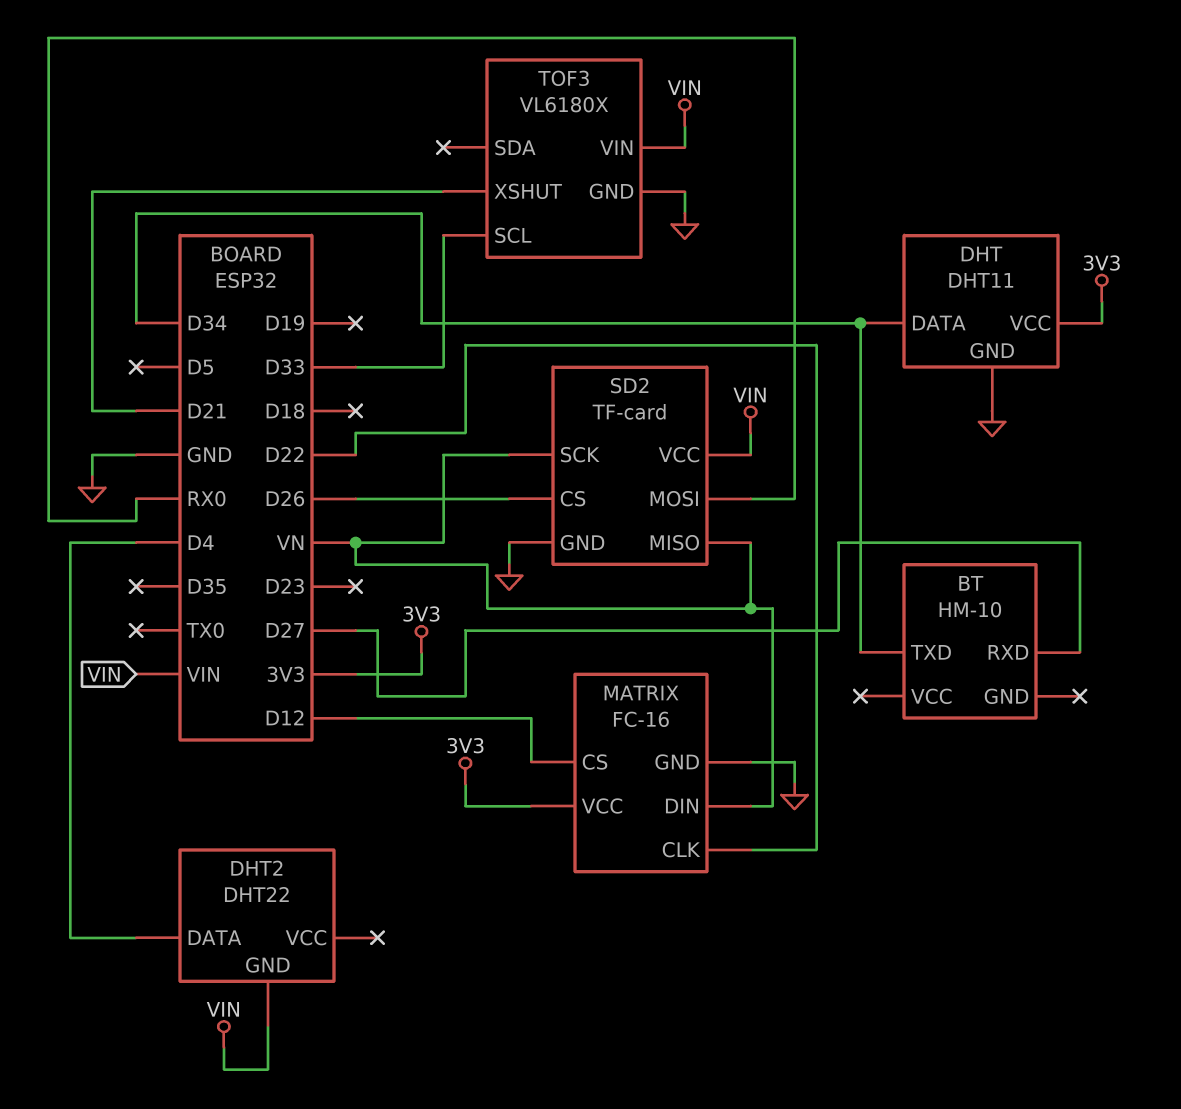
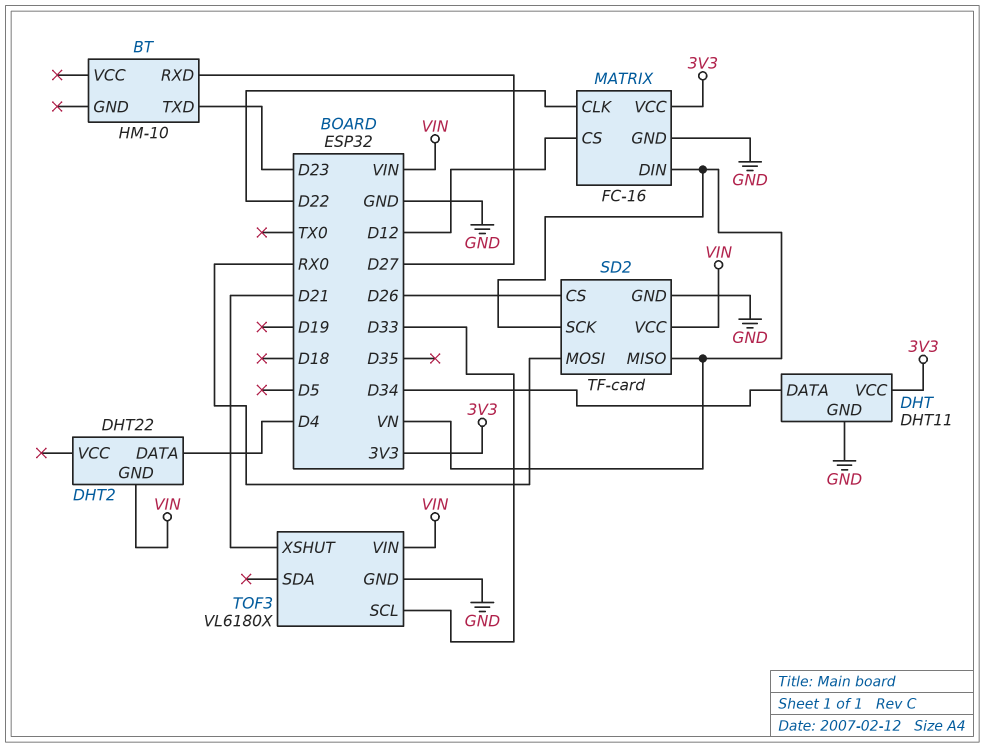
BT pin TXD: D34 -> D23

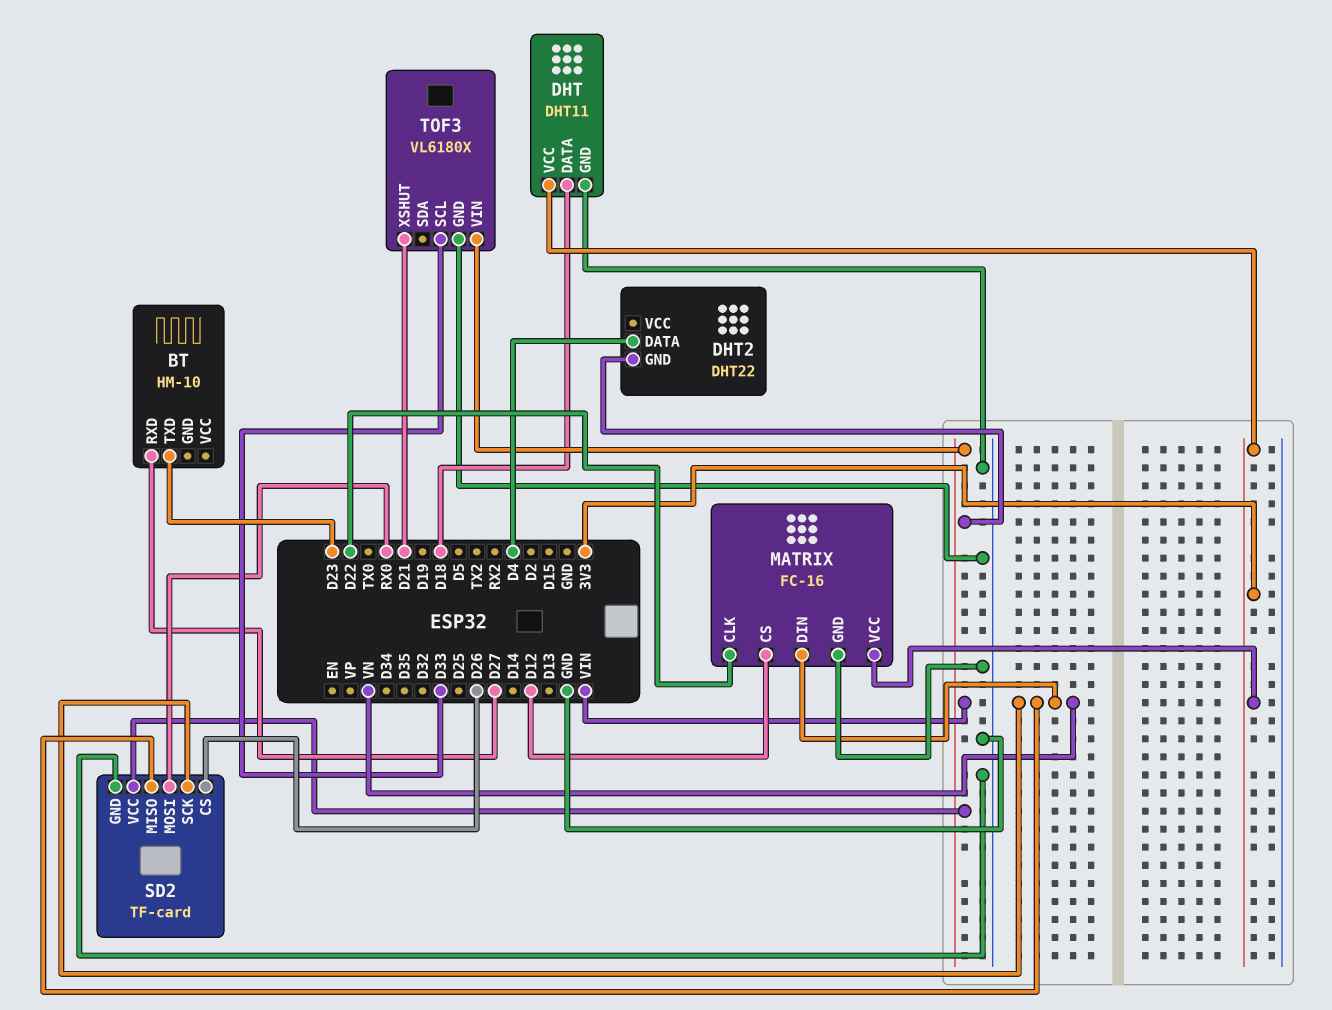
DHT pin DATA: D34 -> D18

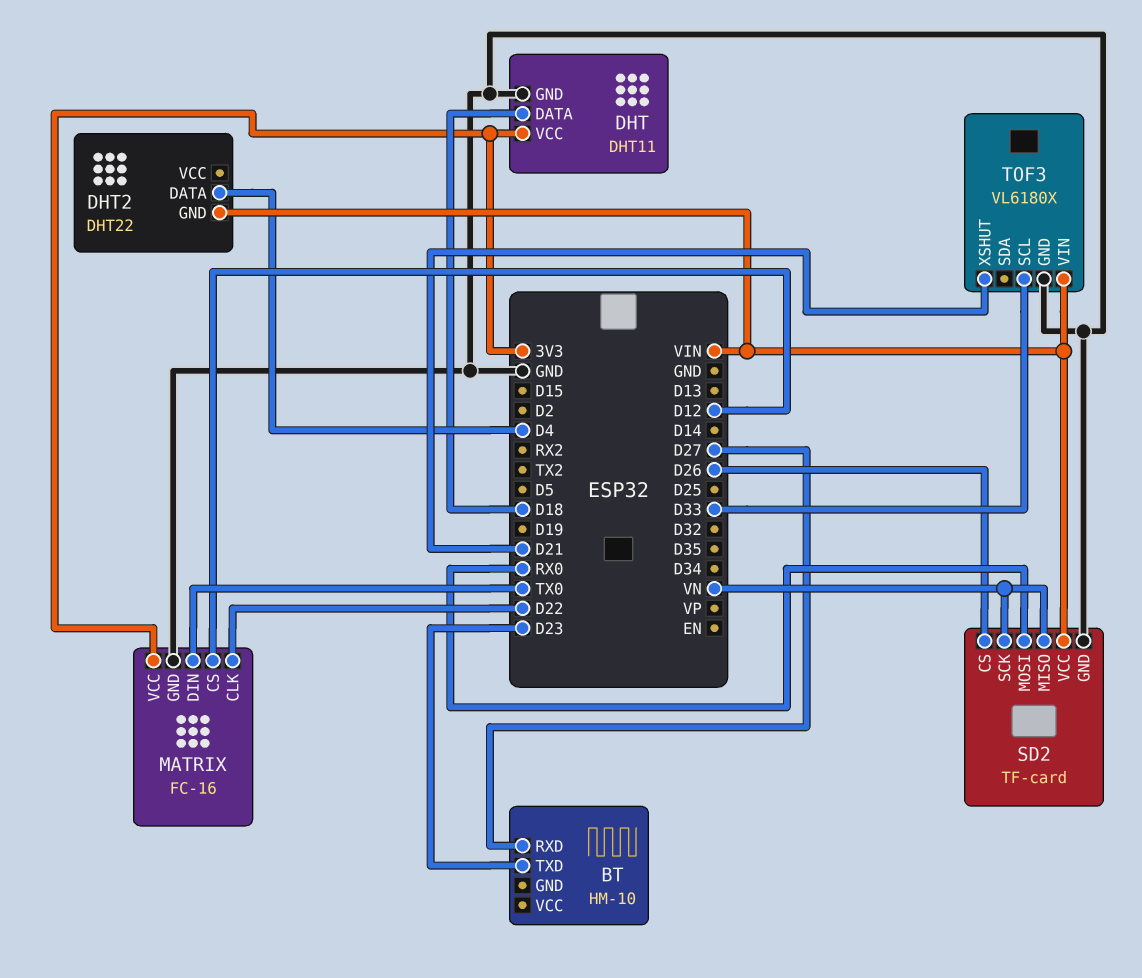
MATRIX pin DIN: VN -> TX0

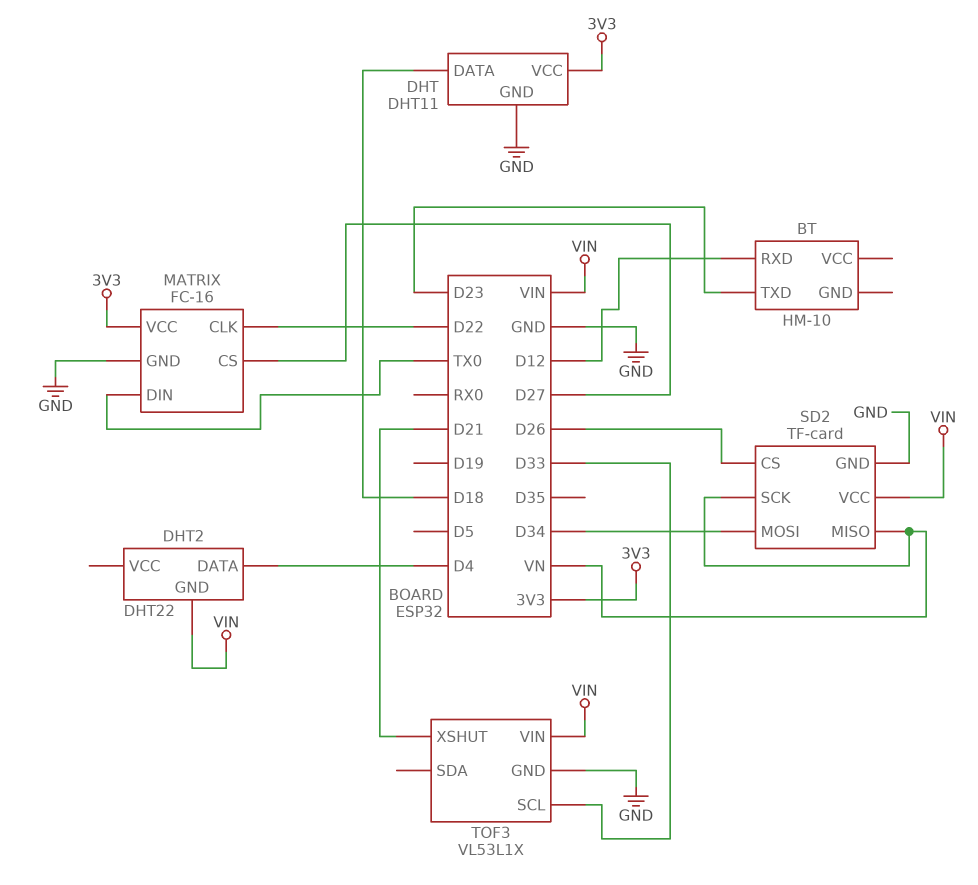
BT pin RXD: D27 -> D12
MATRIX pin CS: D12 -> D27
SD2 pin MOSI: RX0 -> D34
TOF3: VL6180X -> VL53L1X

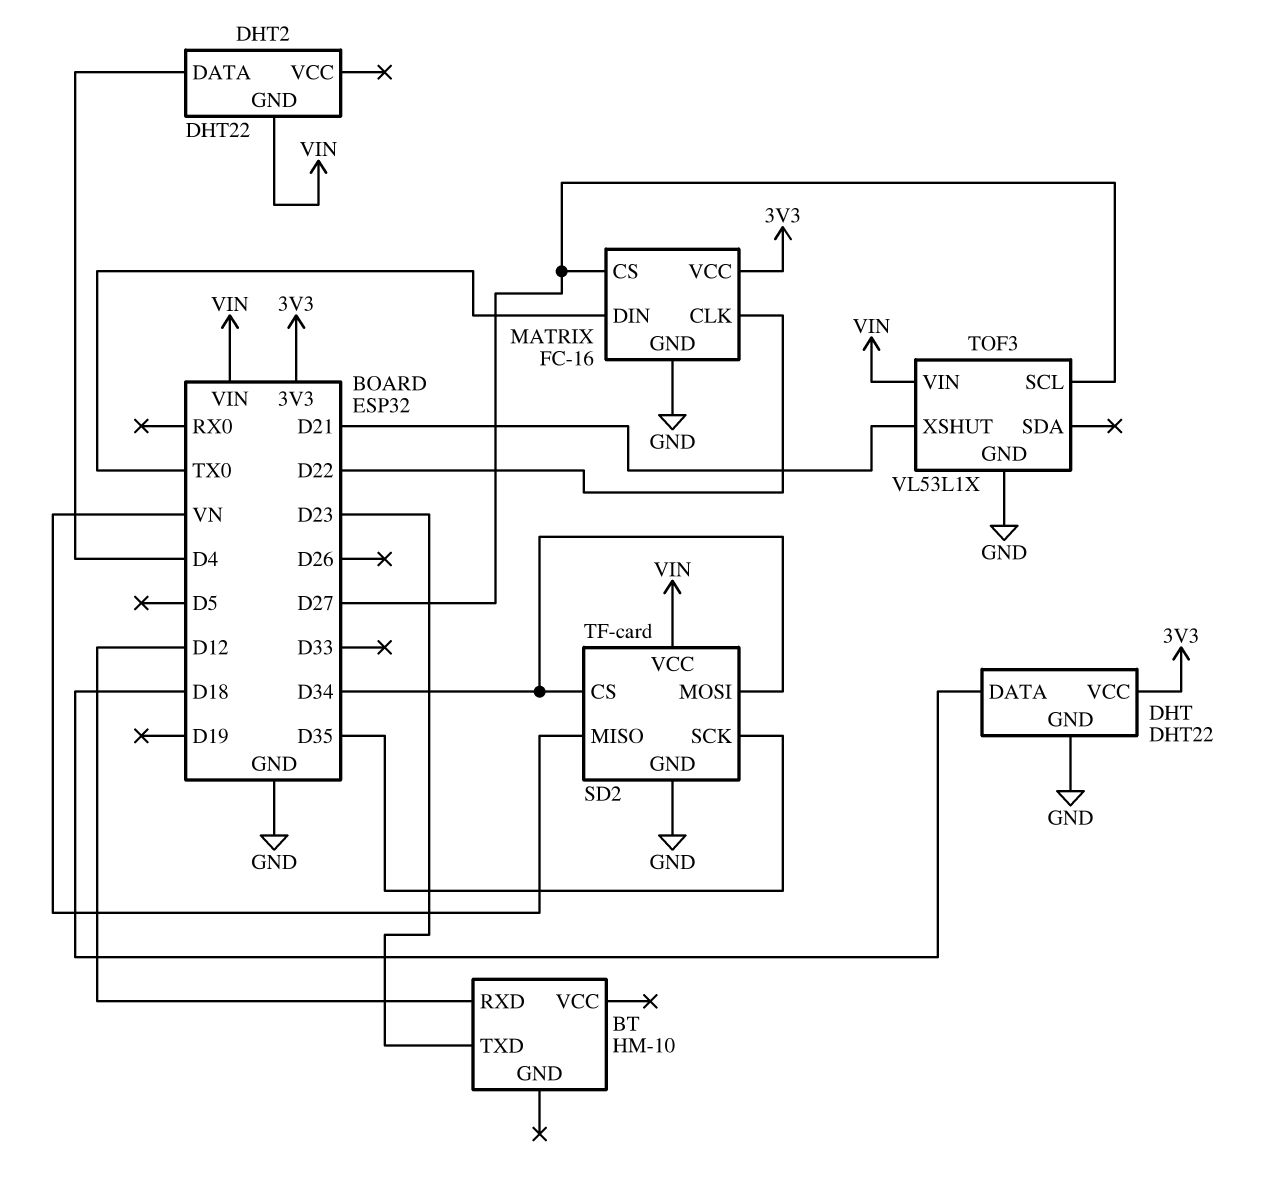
DHT: DHT11 -> DHT22
SD2 pin CS: D26 -> D34
SD2 pin SCK: VN -> D35
TOF3 pin SCL: D33 -> D27

